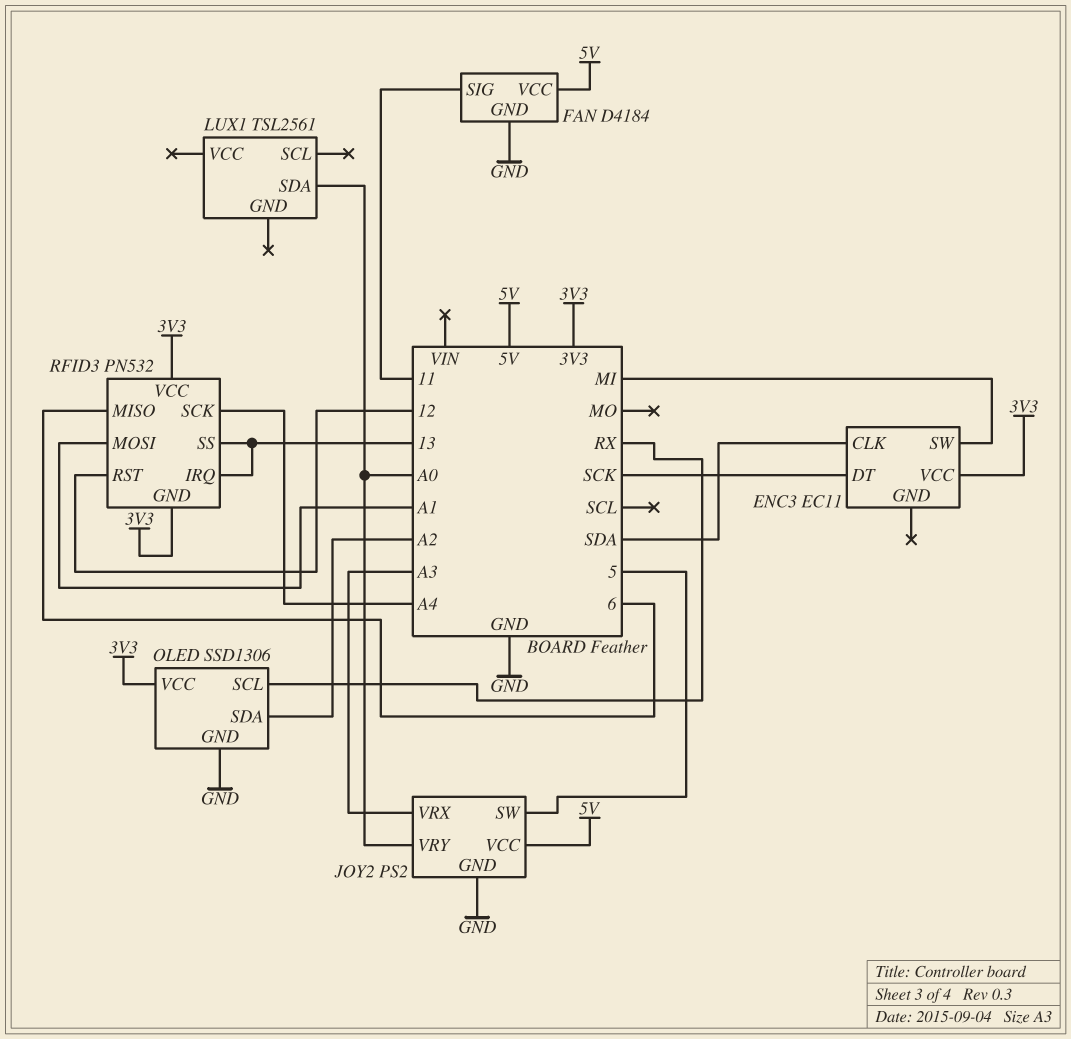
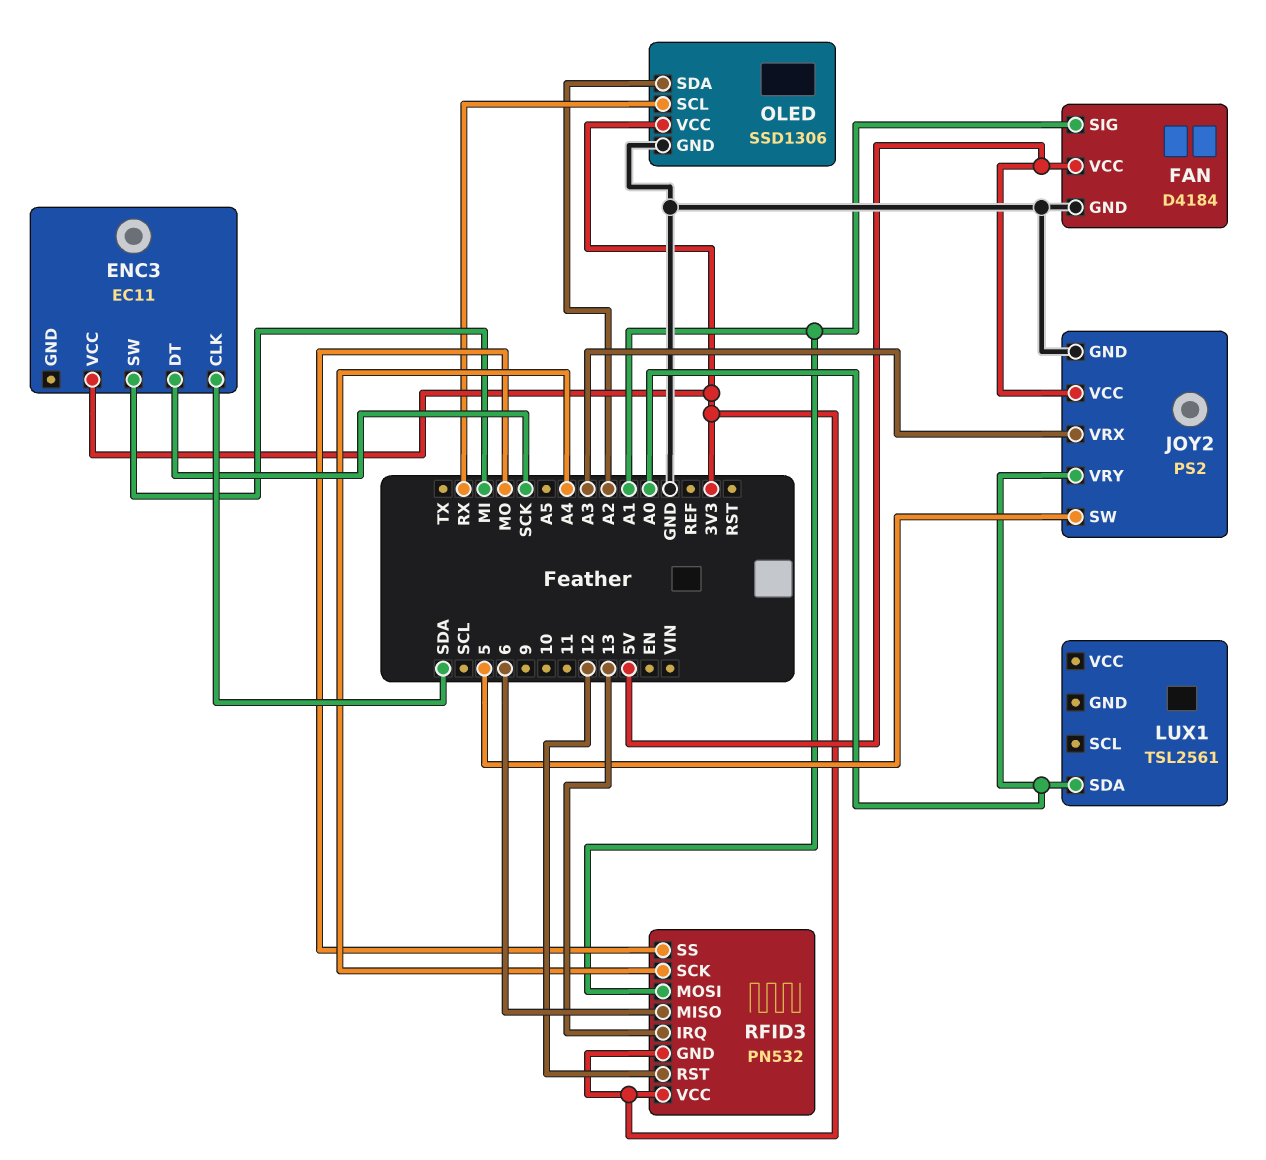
FAN pin SIG: 11 -> A1
RFID3 pin SS: 13 -> MO

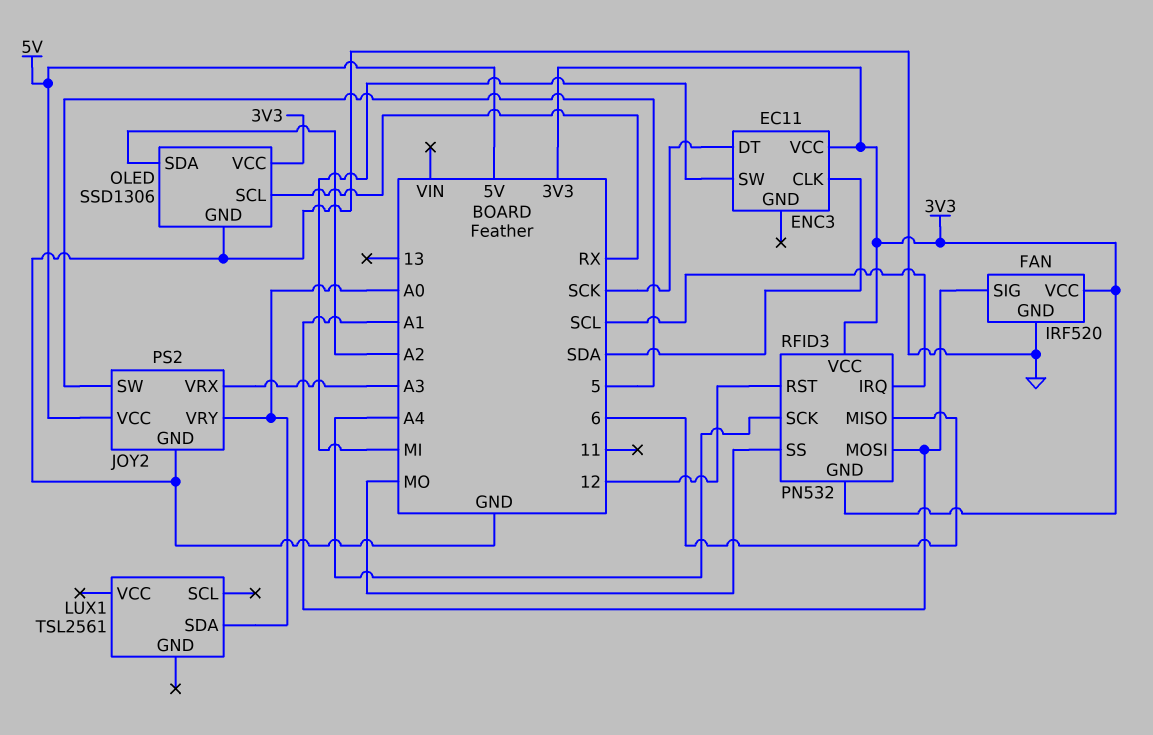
FAN: D4184 -> IRF520
FAN pin VCC: 5V -> 3V3
RFID3 pin IRQ: 13 -> SCL

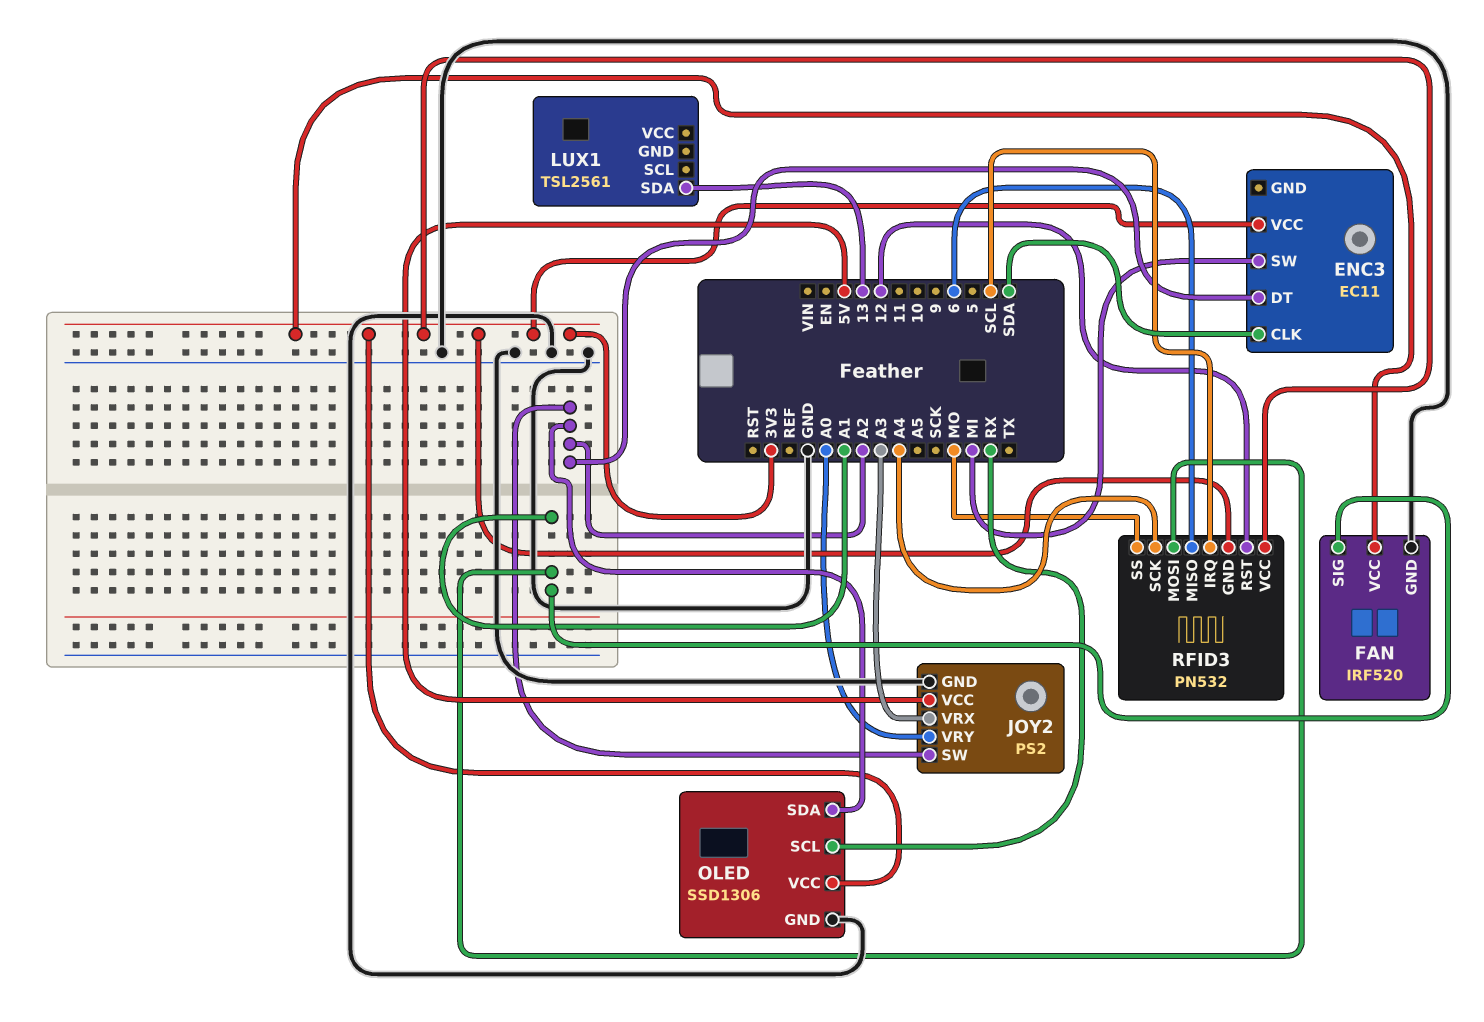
ENC3 pin DT: SCK -> A2
JOY2 pin SW: 5 -> A2
LUX1 pin SDA: A0 -> 13

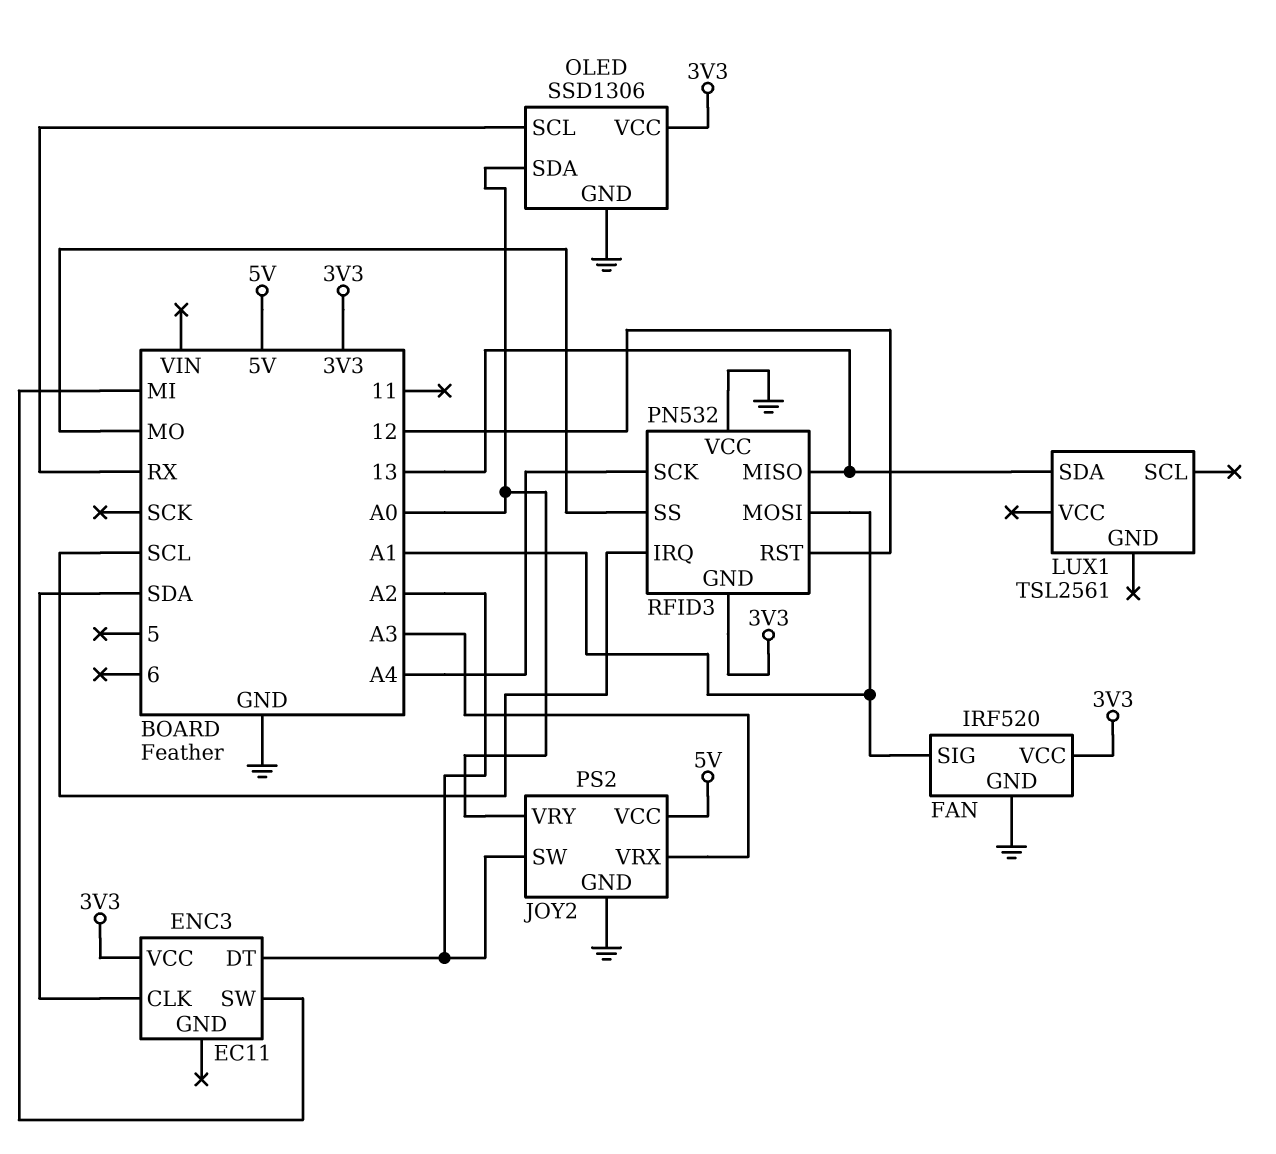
OLED pin SDA: A2 -> A0
RFID3 pin MISO: 6 -> 13
RFID3 pin VCC: 3V3 -> GND

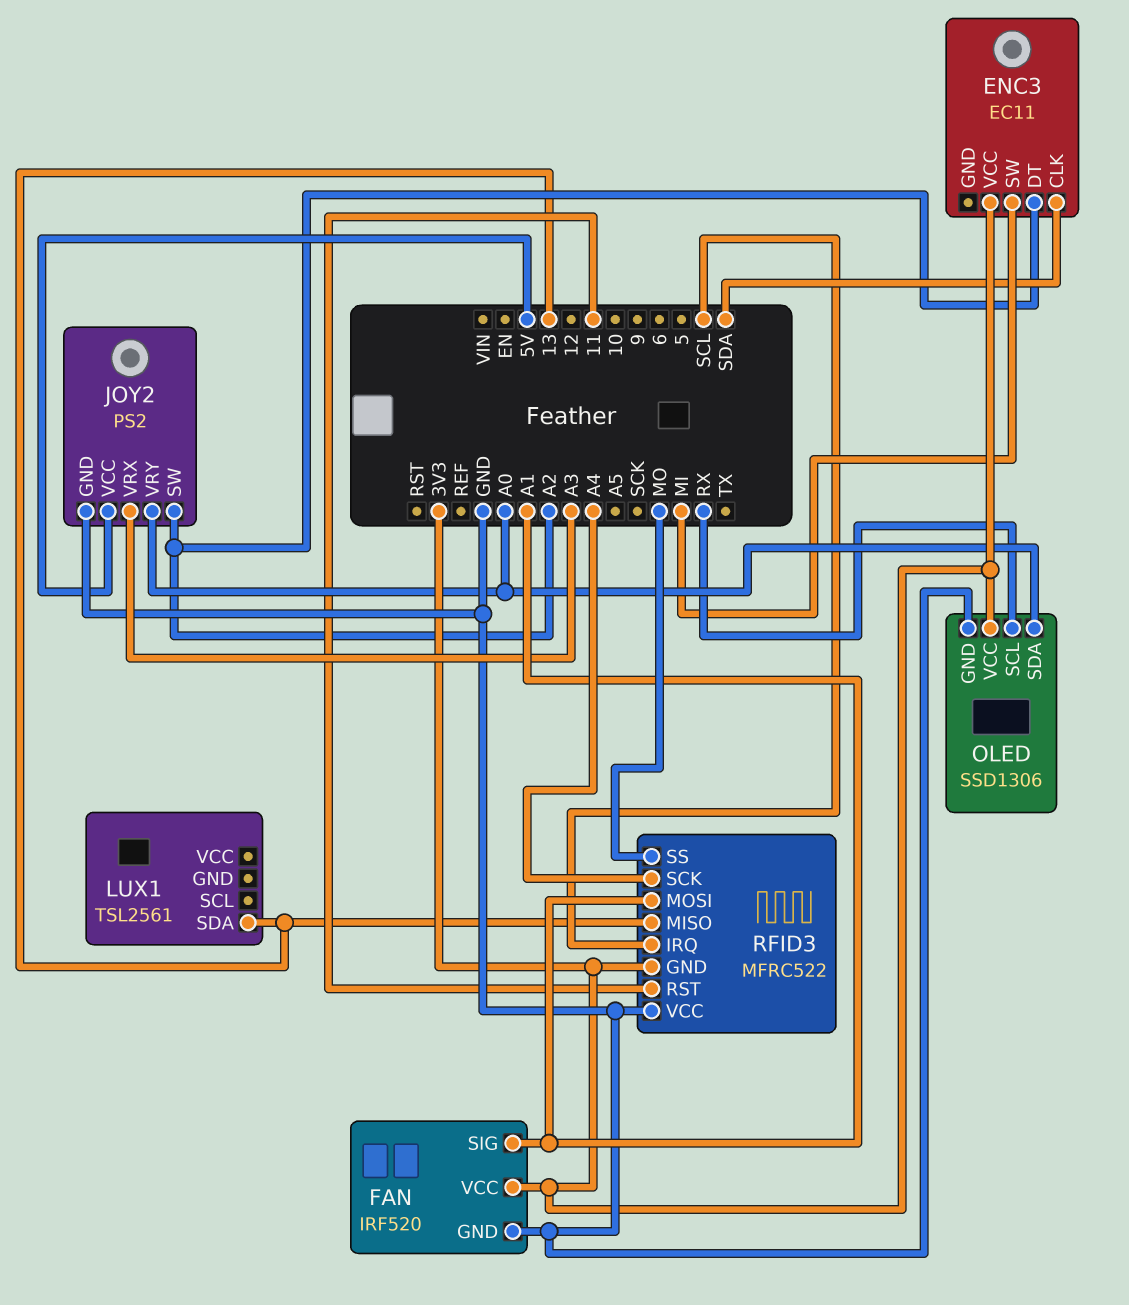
RFID3: PN532 -> MFRC522
RFID3 pin RST: 12 -> 11

